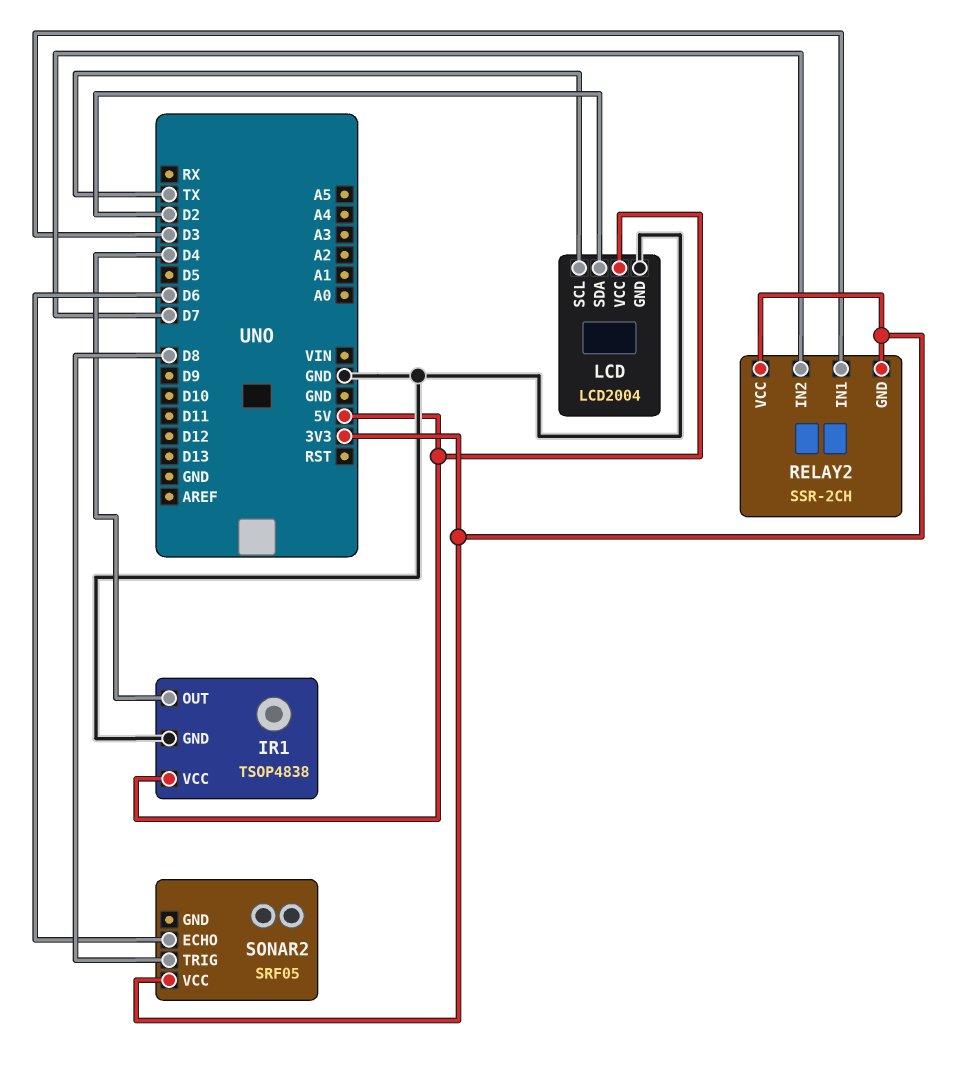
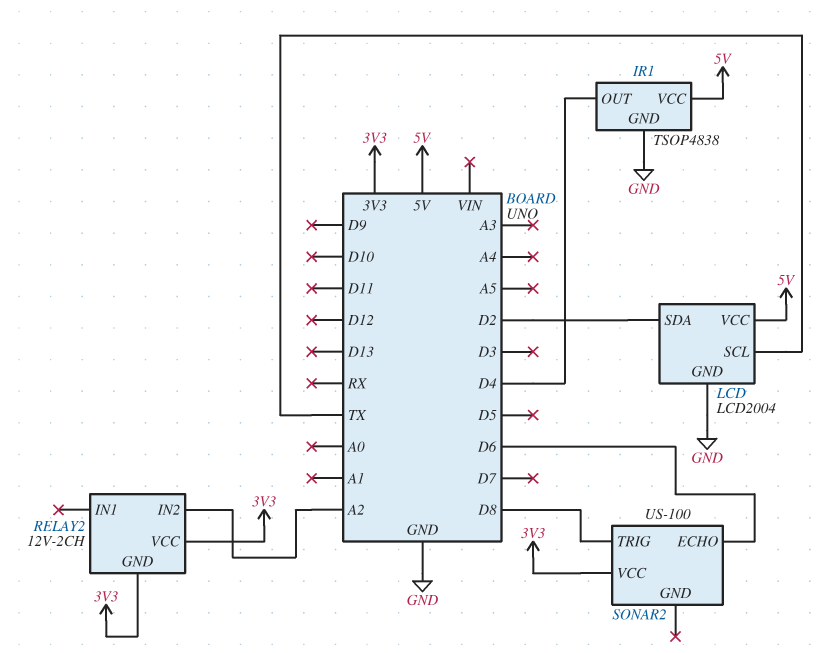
RELAY2: SSR-2CH -> 12V-2CH
RELAY2 pin IN1: D3 -> none
RELAY2 pin IN2: D7 -> A2
SONAR2: SRF05 -> US-100

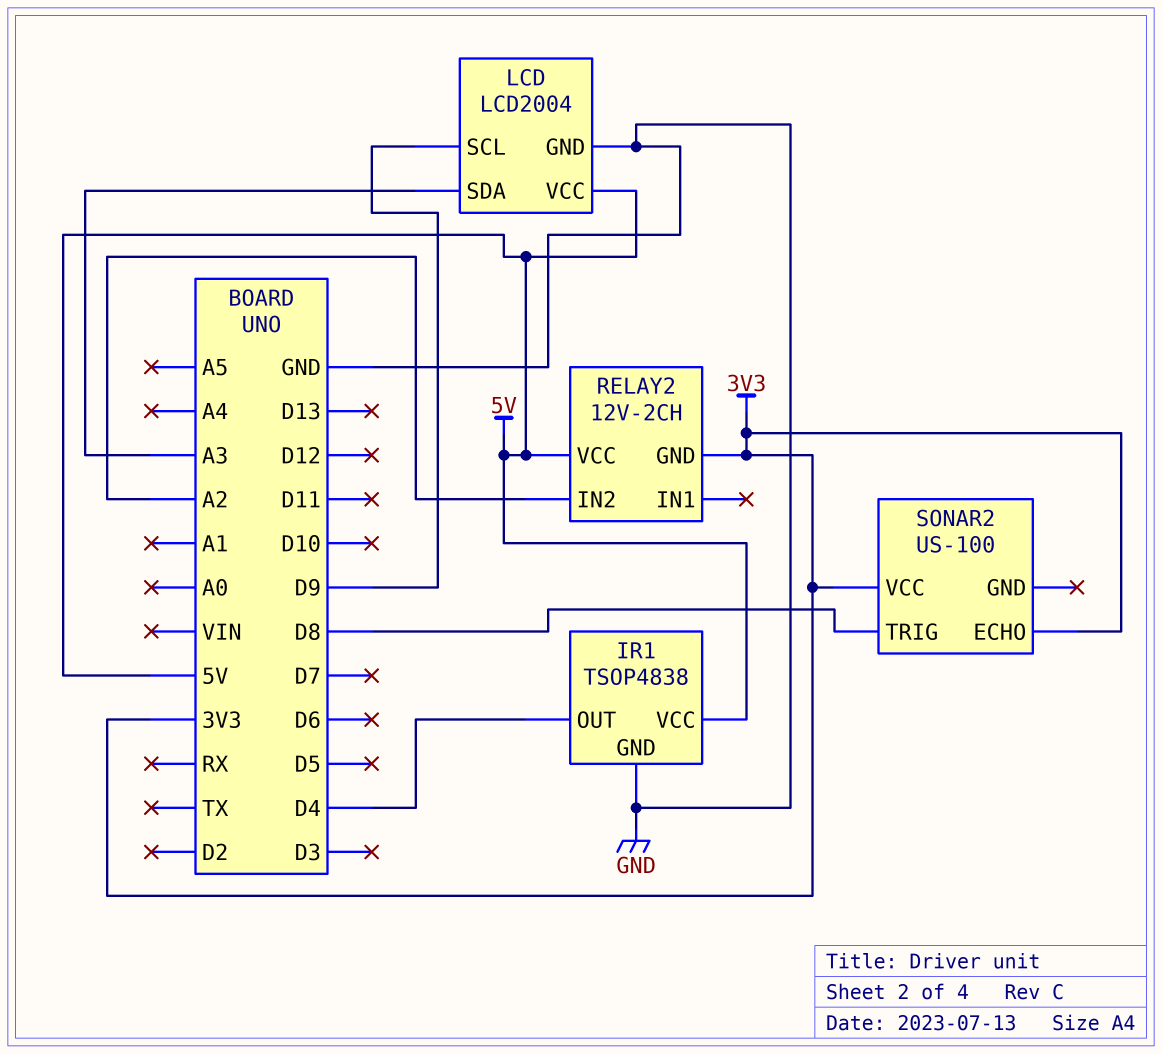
LCD pin SCL: TX -> D9
LCD pin SDA: D2 -> A3
RELAY2 pin VCC: 3V3 -> 5V
SONAR2 pin ECHO: D6 -> 3V3

